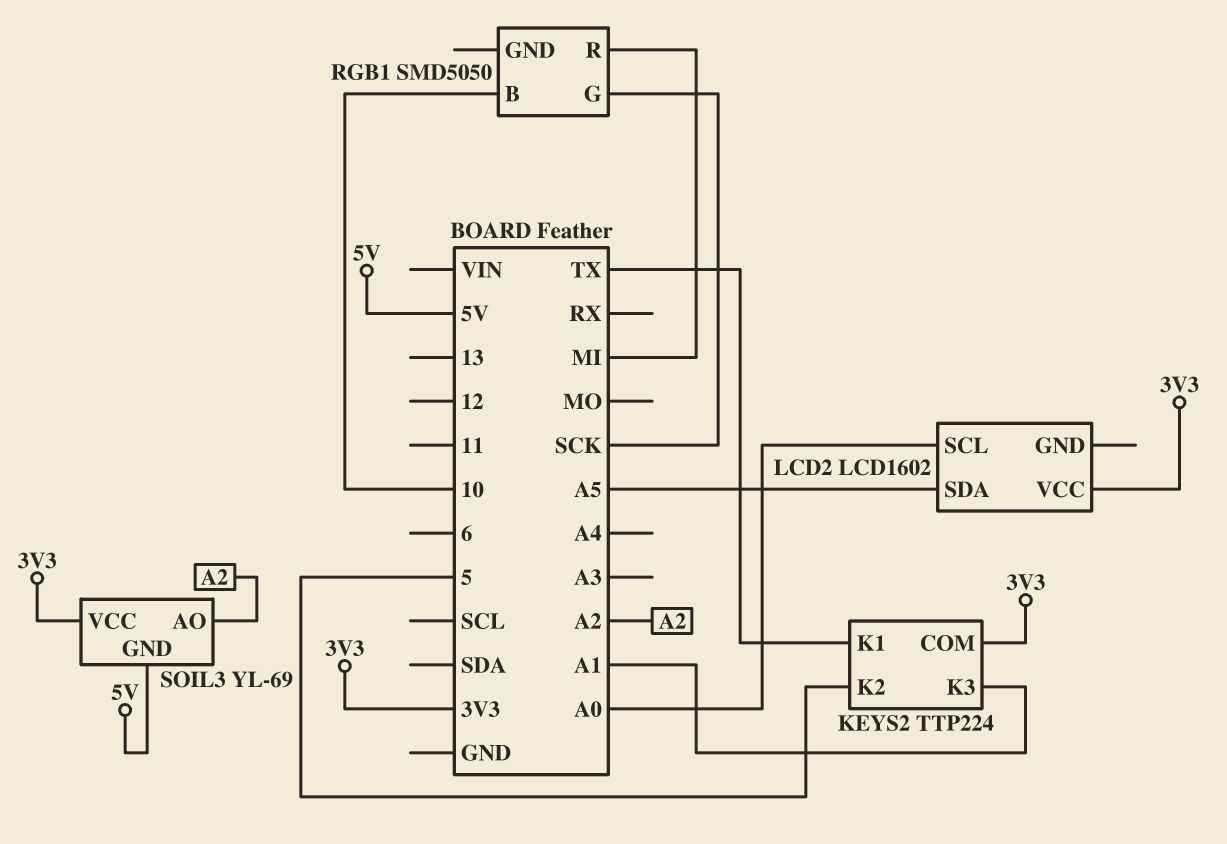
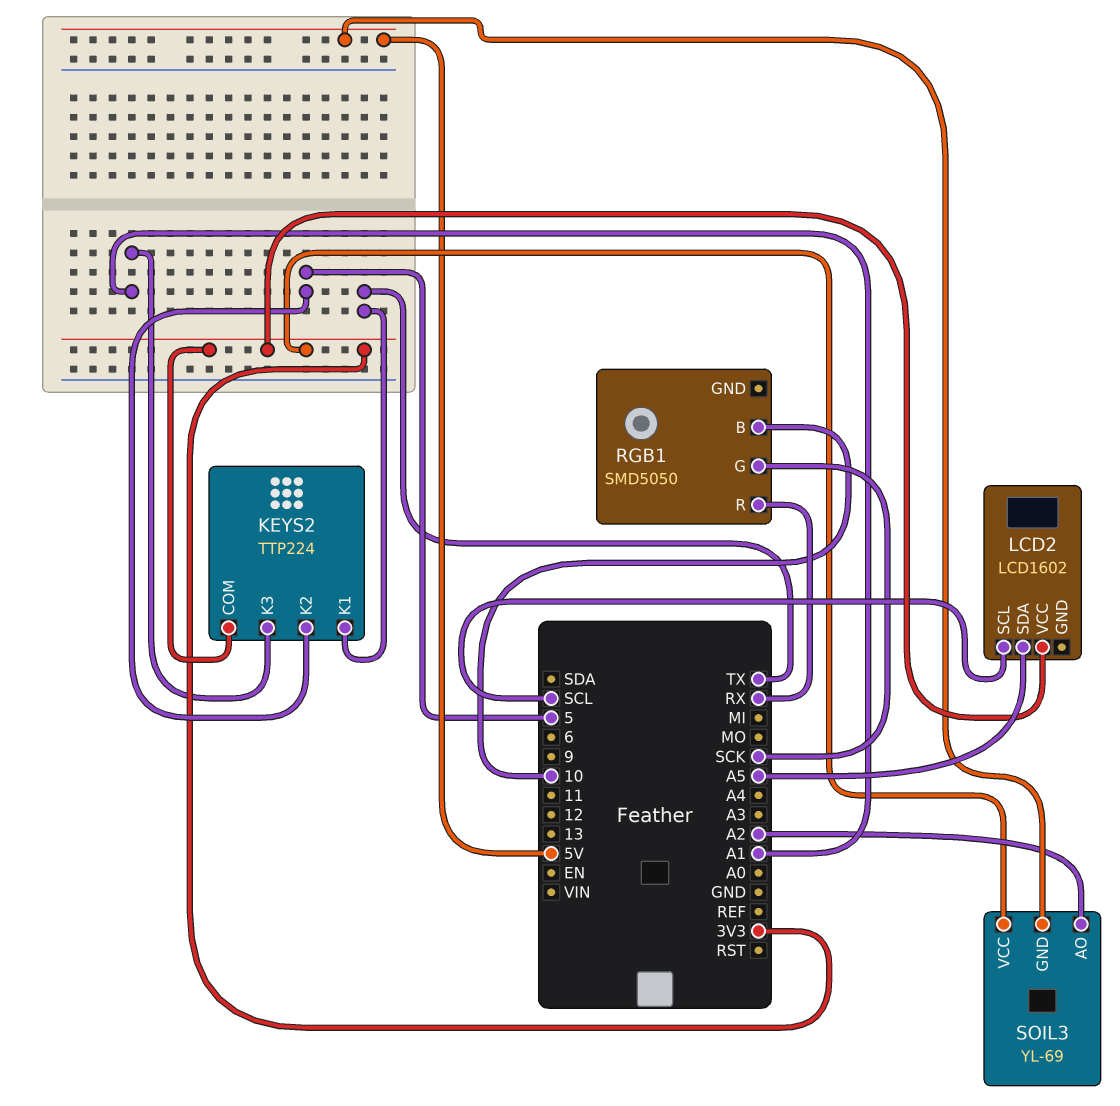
LCD2 pin SCL: A0 -> SCL
RGB1 pin R: MI -> RX

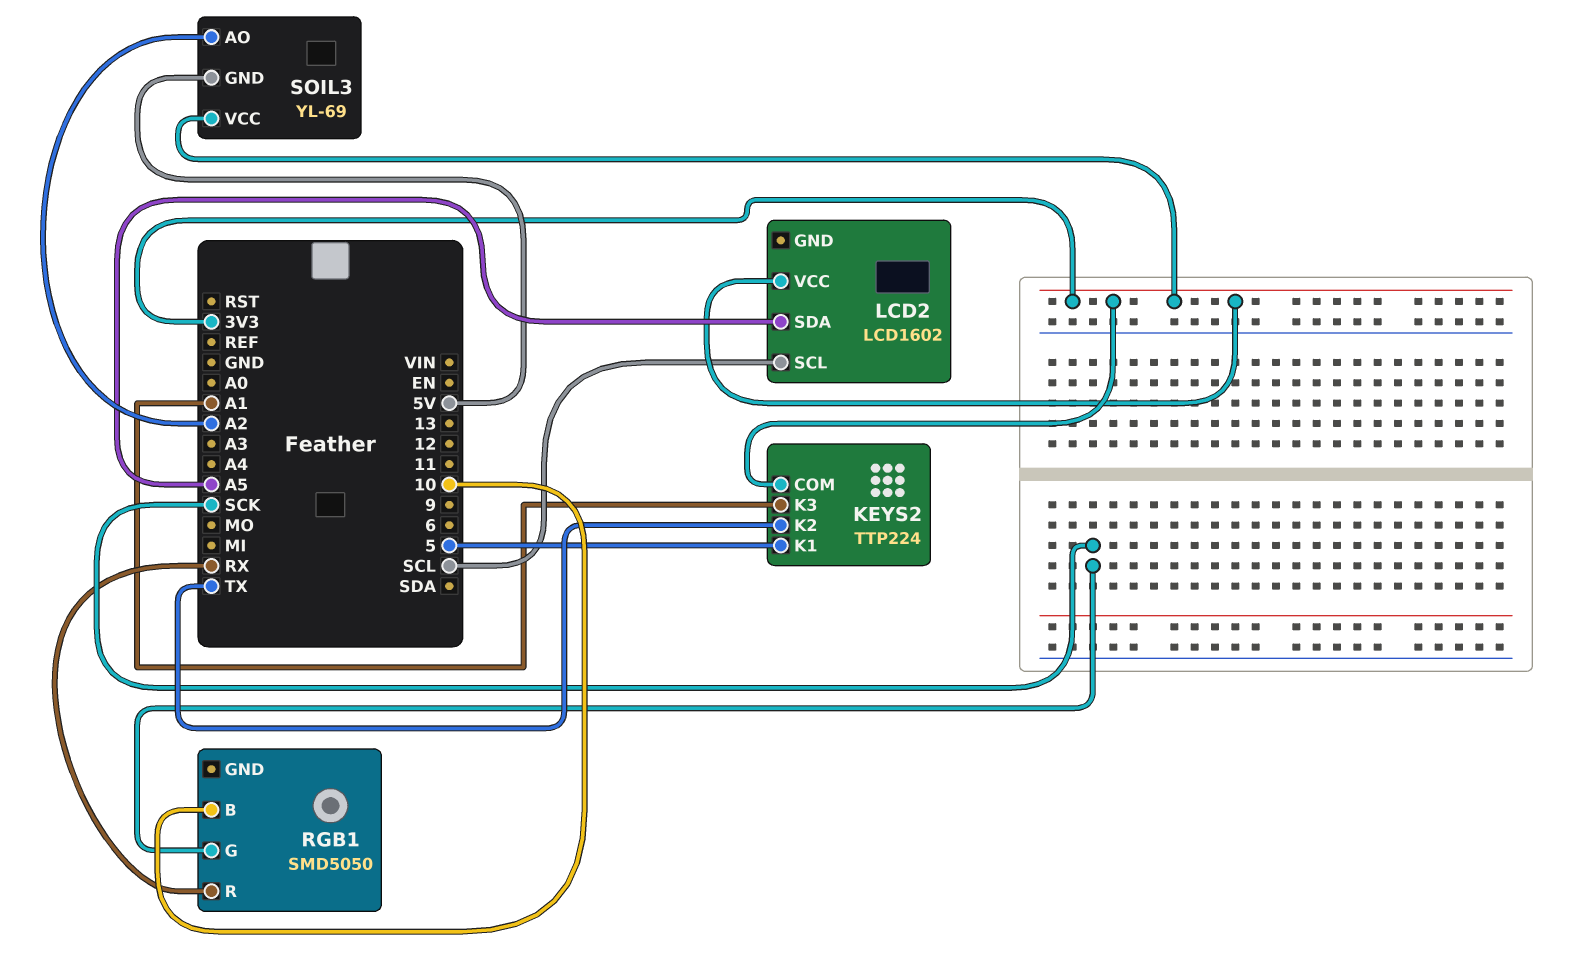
KEYS2 pin K1: TX -> 5
KEYS2 pin K2: 5 -> TX

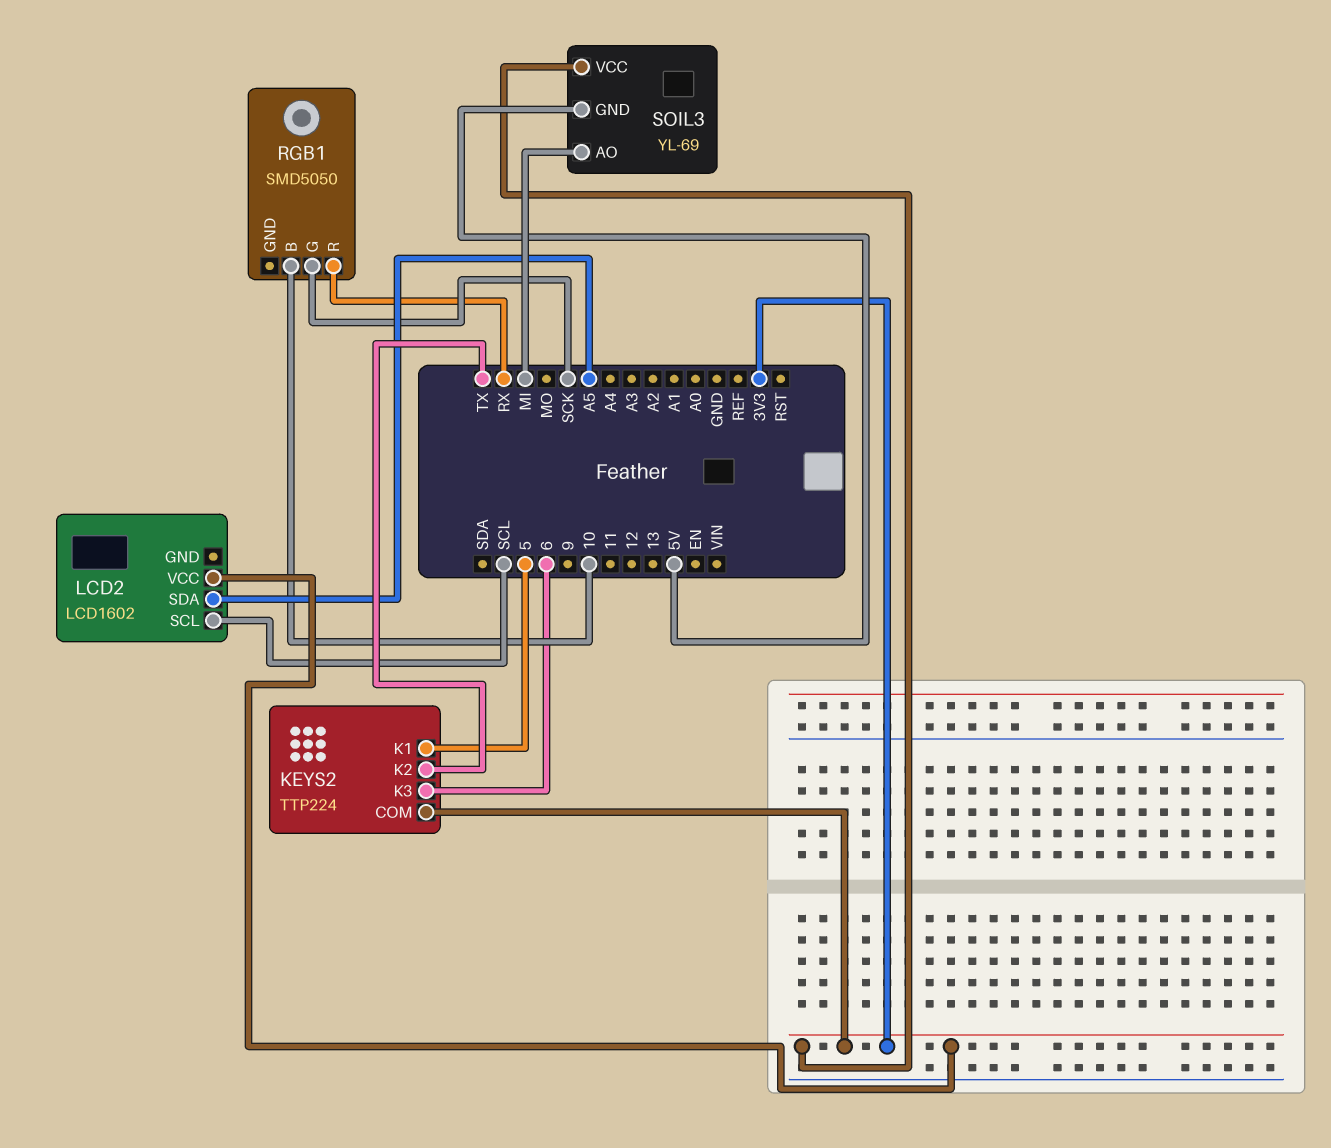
KEYS2 pin K3: A1 -> 6
SOIL3 pin AO: A2 -> MI

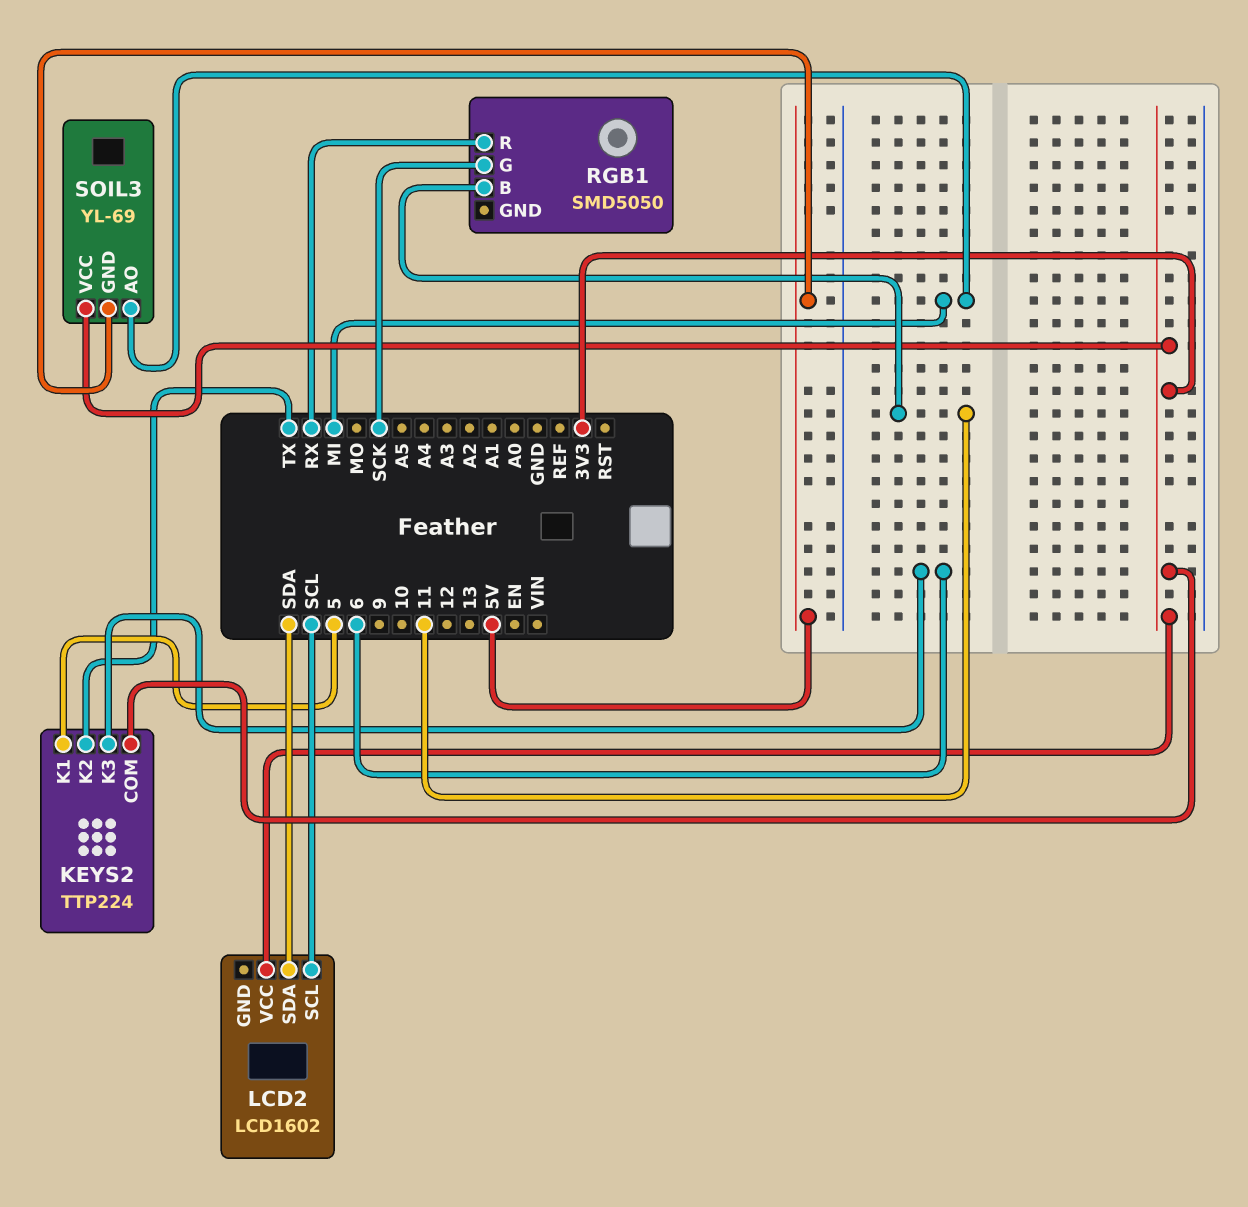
LCD2 pin SDA: A5 -> SDA
RGB1 pin B: 10 -> 11

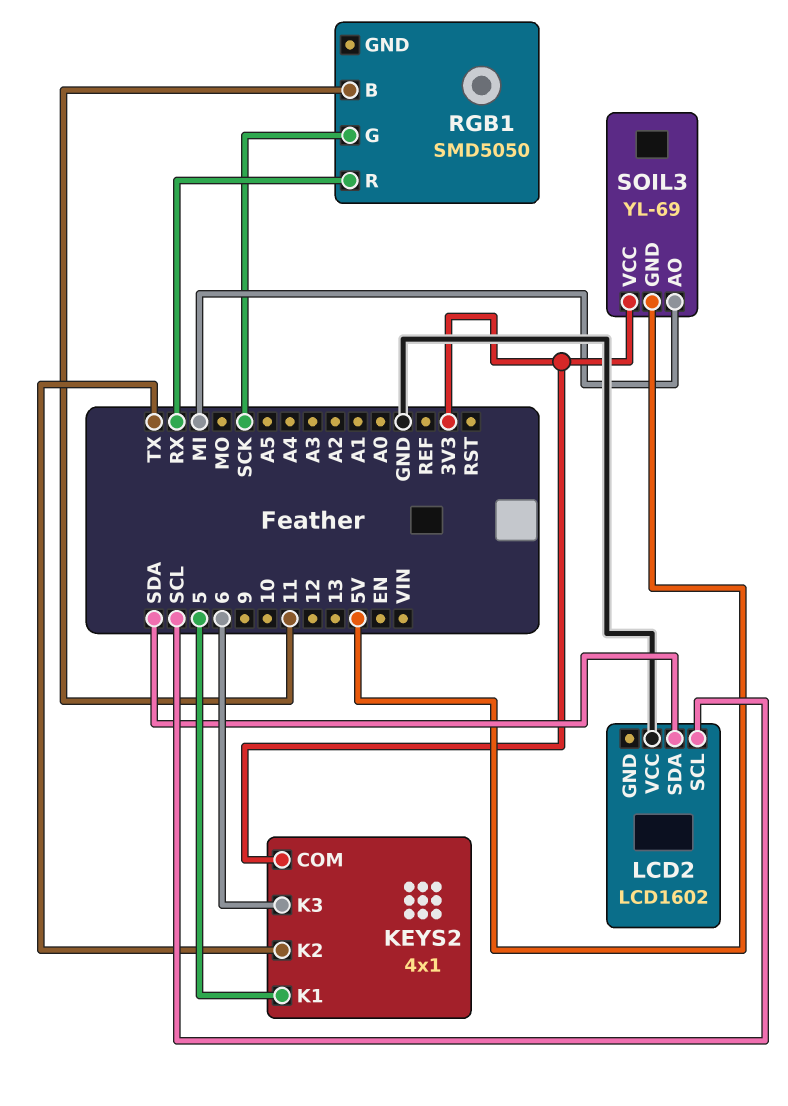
KEYS2: TTP224 -> 4x1
LCD2 pin VCC: 3V3 -> GND

